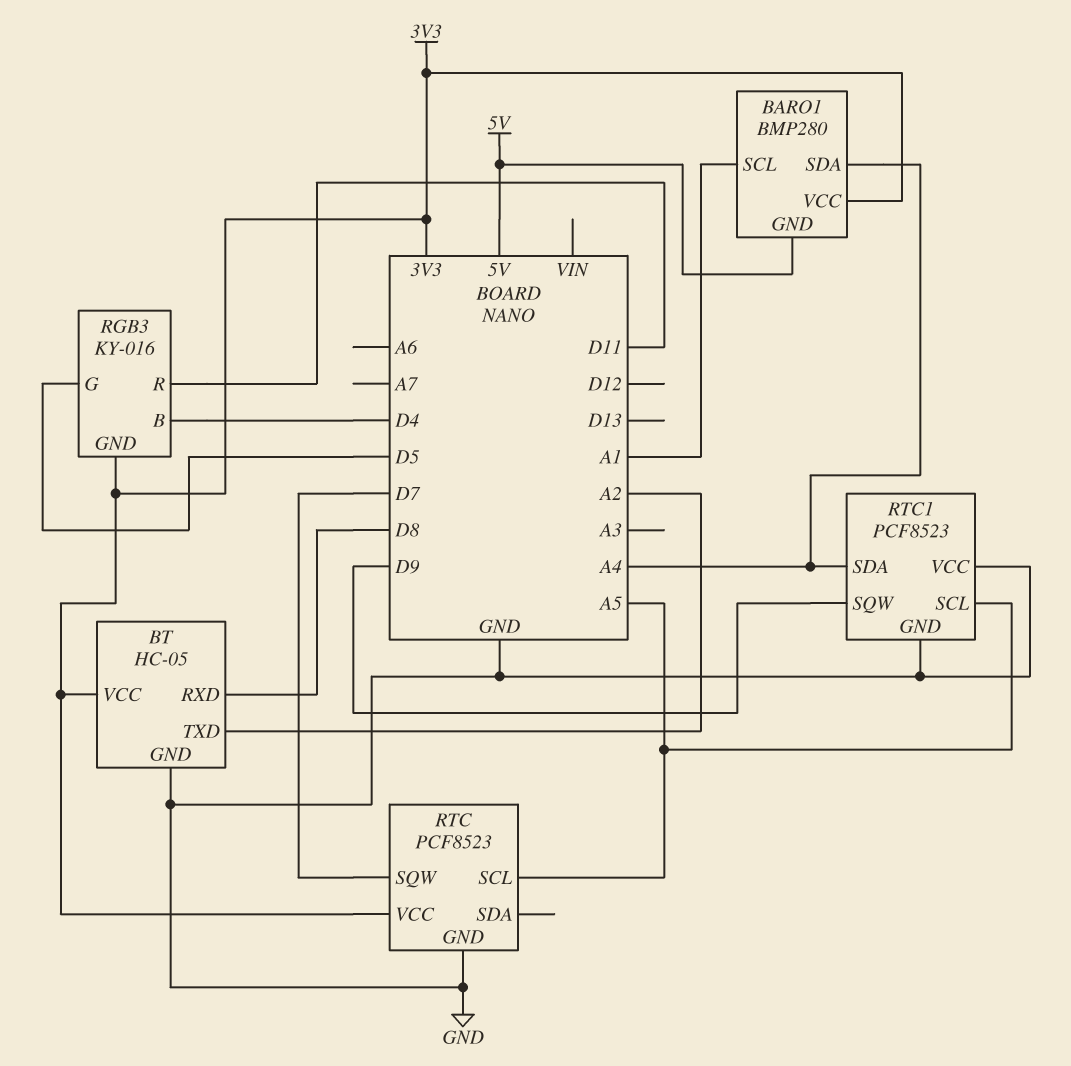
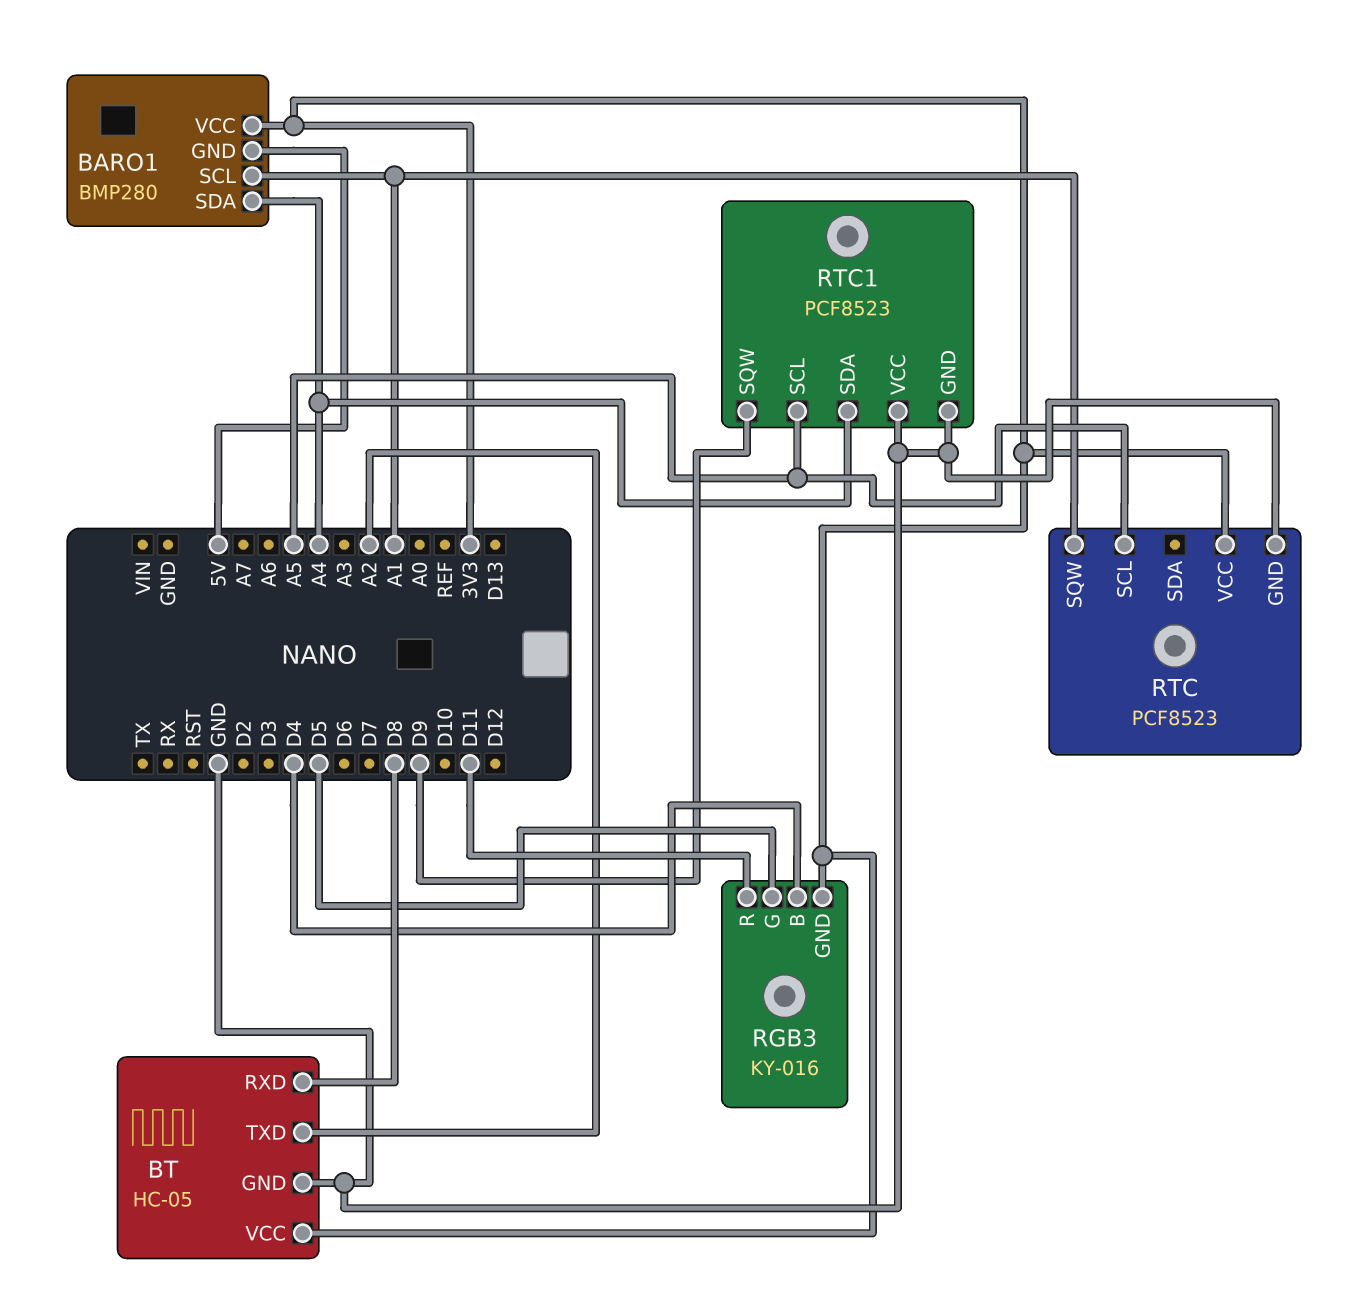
RTC pin SQW: D7 -> A1

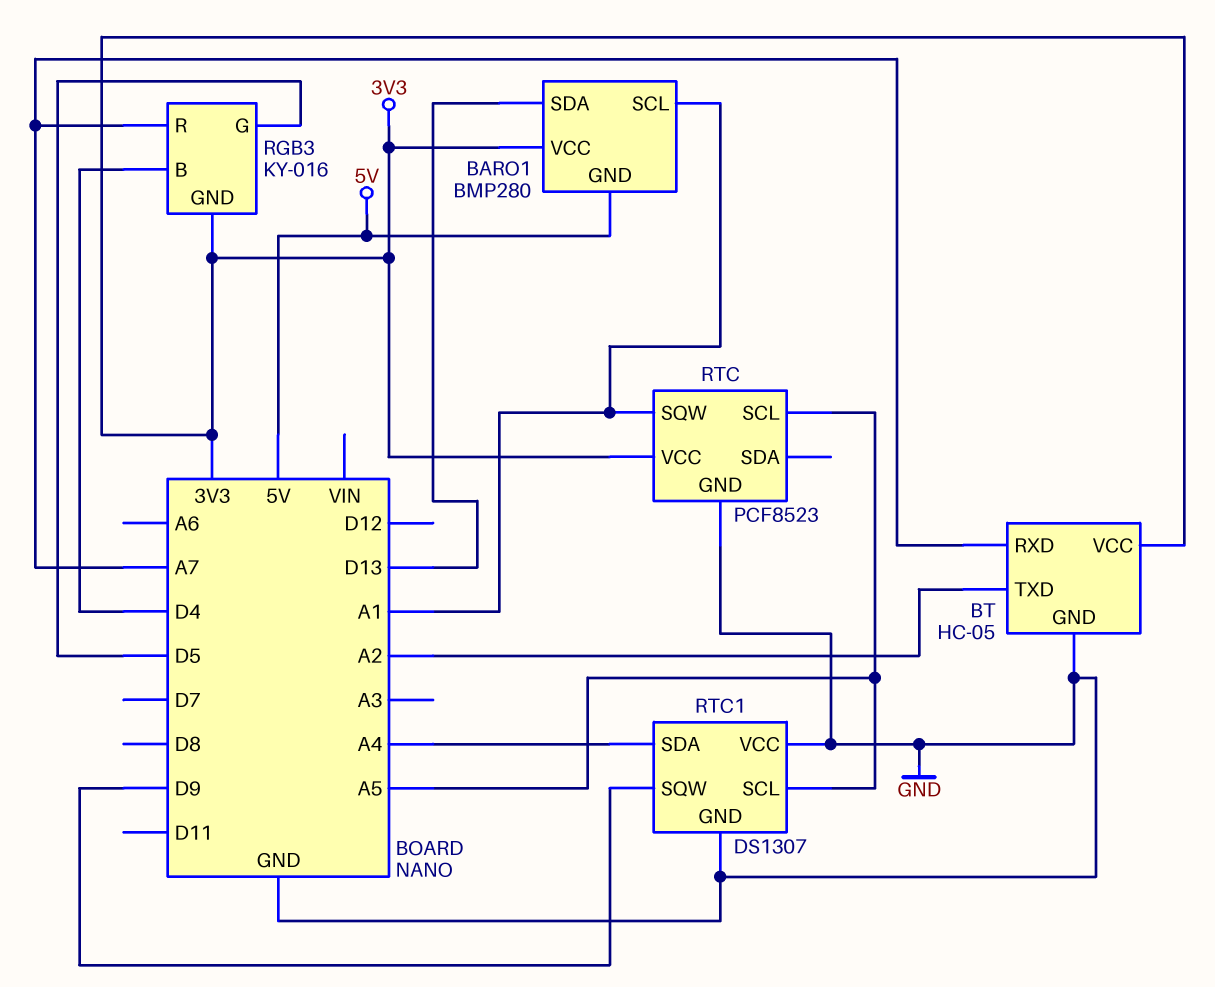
BARO1 pin SDA: A4 -> D13
BT pin RXD: D8 -> A7
RGB3 pin R: D11 -> A7
RTC1: PCF8523 -> DS1307

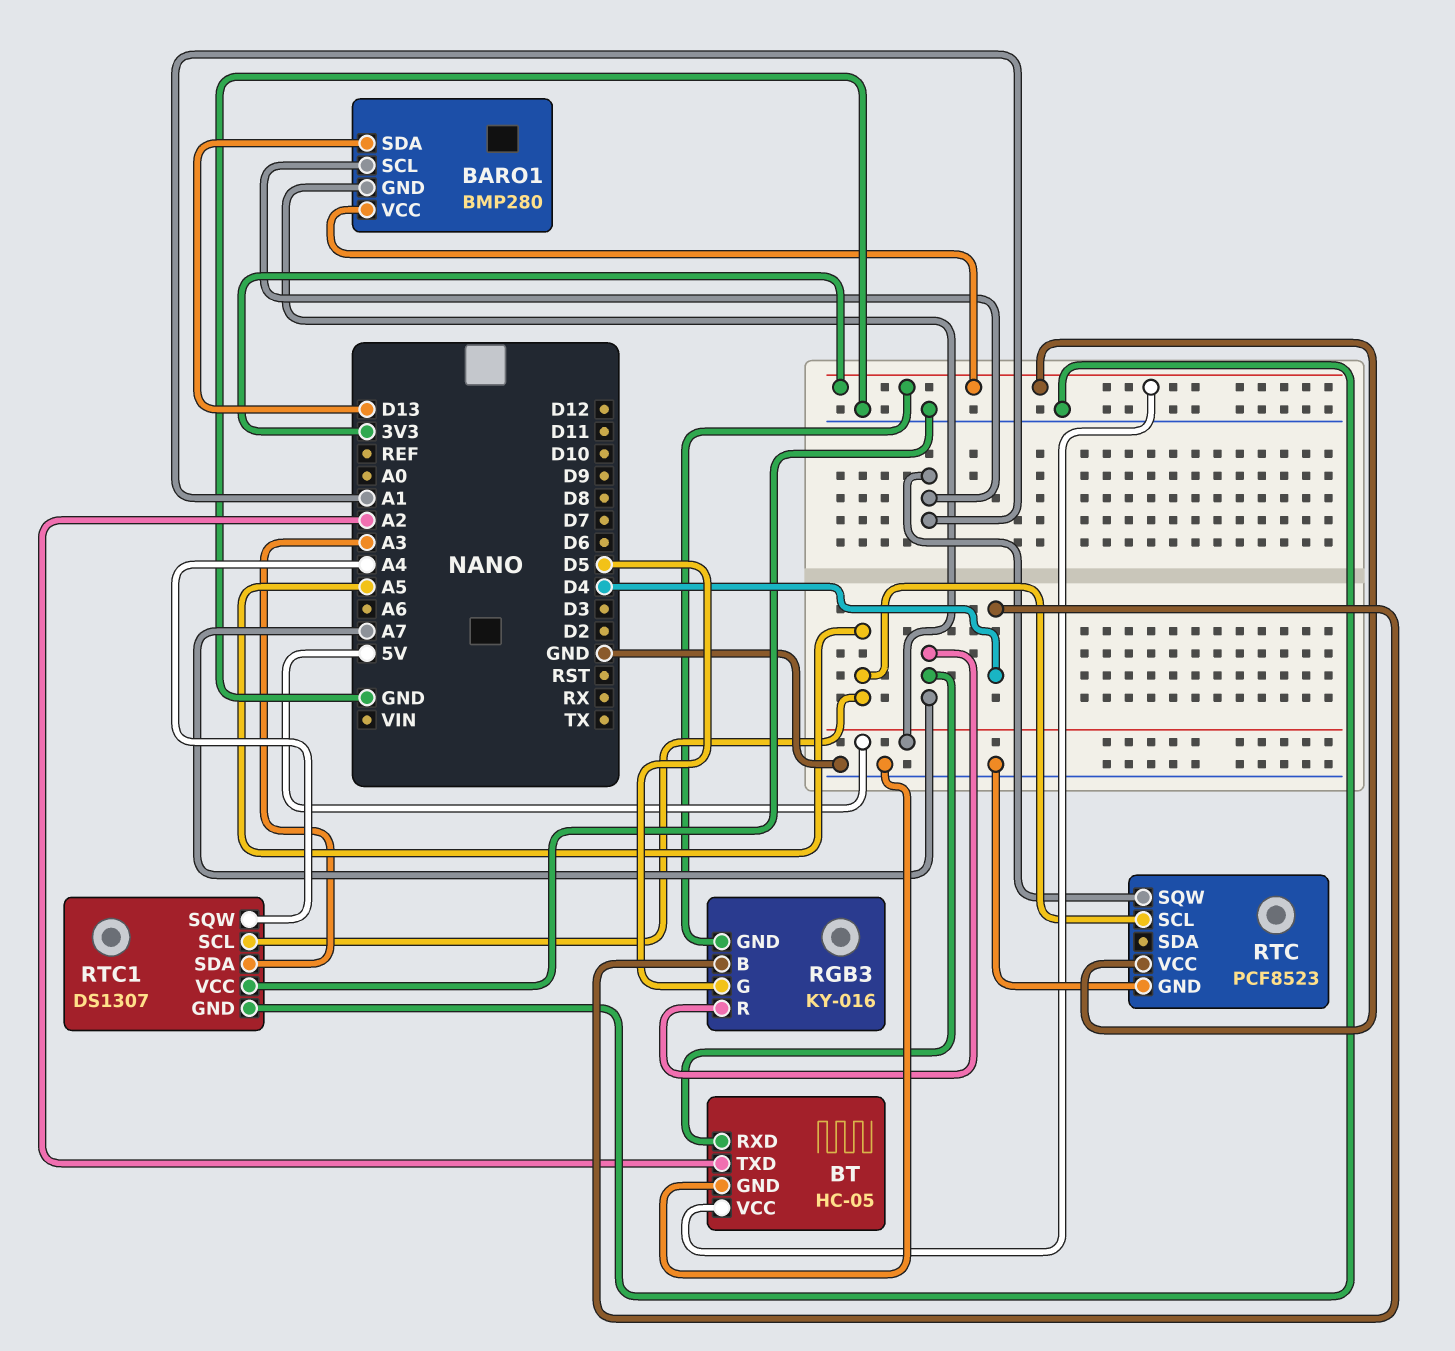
RTC1 pin SDA: A4 -> A3
RTC1 pin SQW: D9 -> A4

